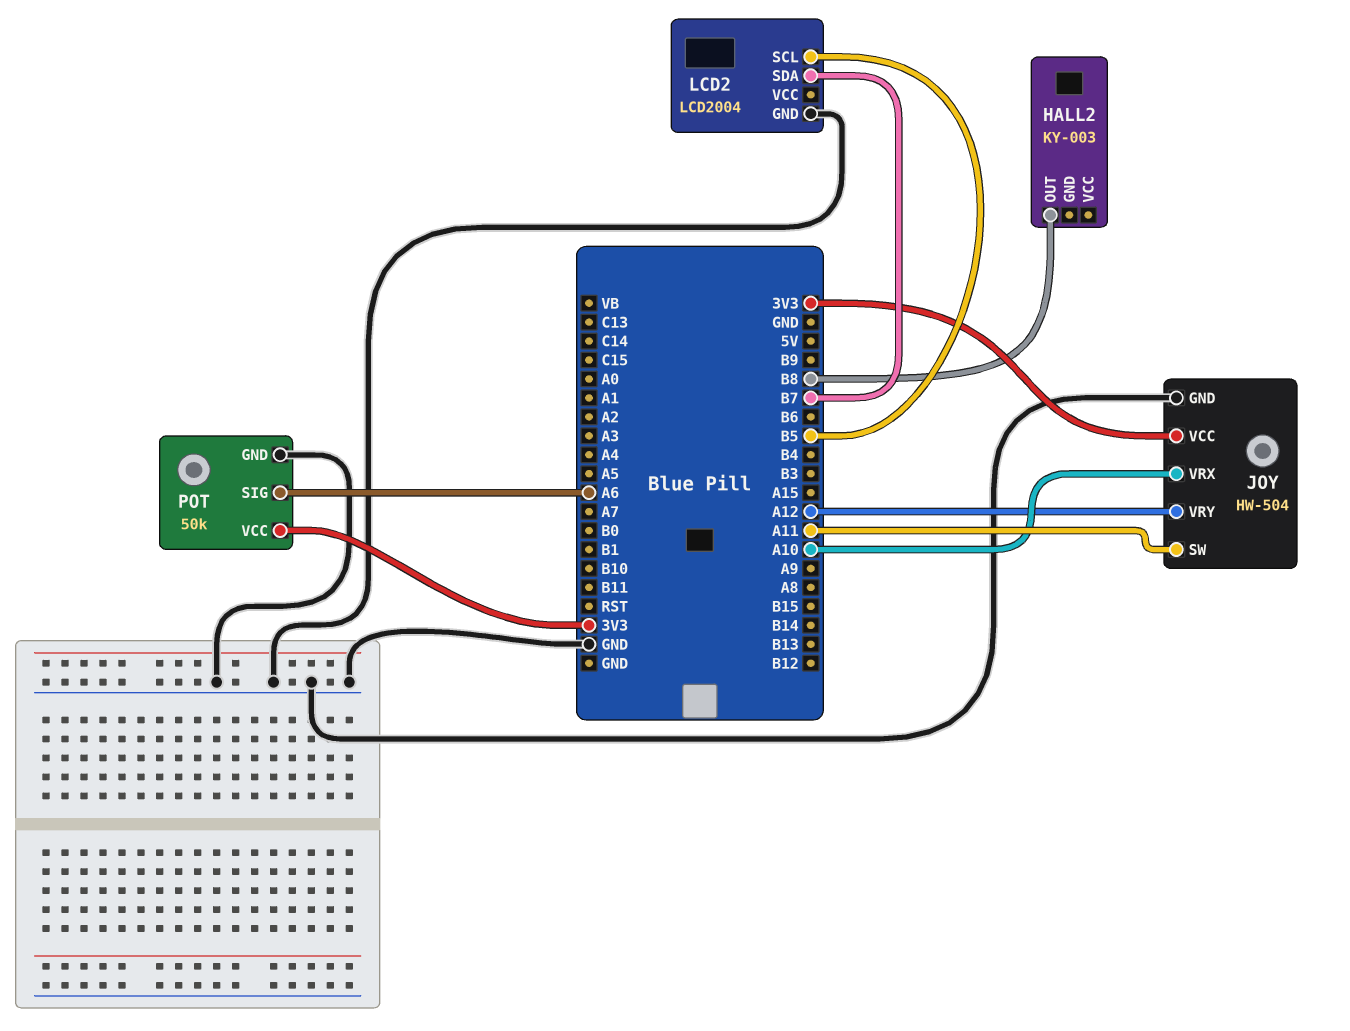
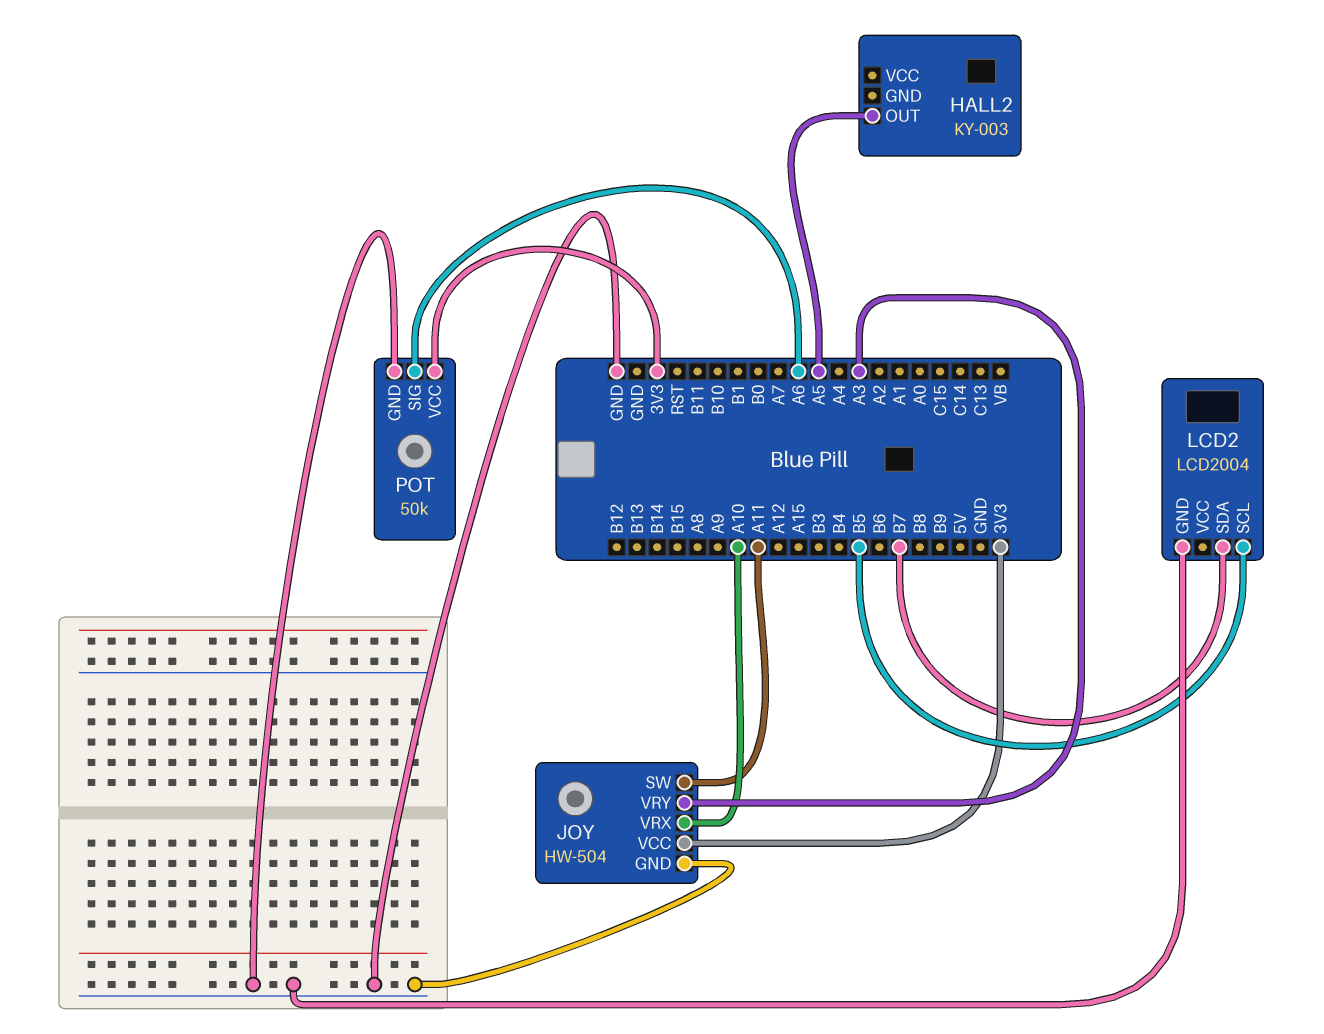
HALL2 pin OUT: B8 -> A5
JOY pin VRY: A12 -> A3

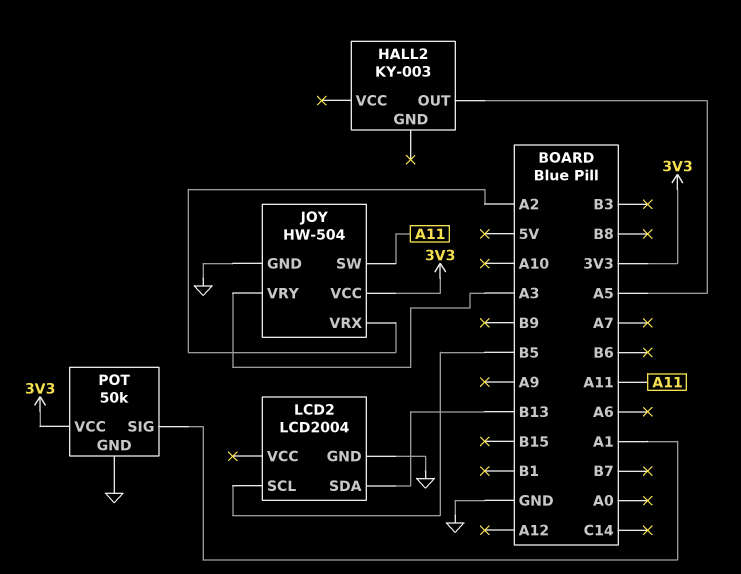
JOY pin VRX: A10 -> A2
LCD2 pin SDA: B7 -> B13
POT pin SIG: A6 -> A1

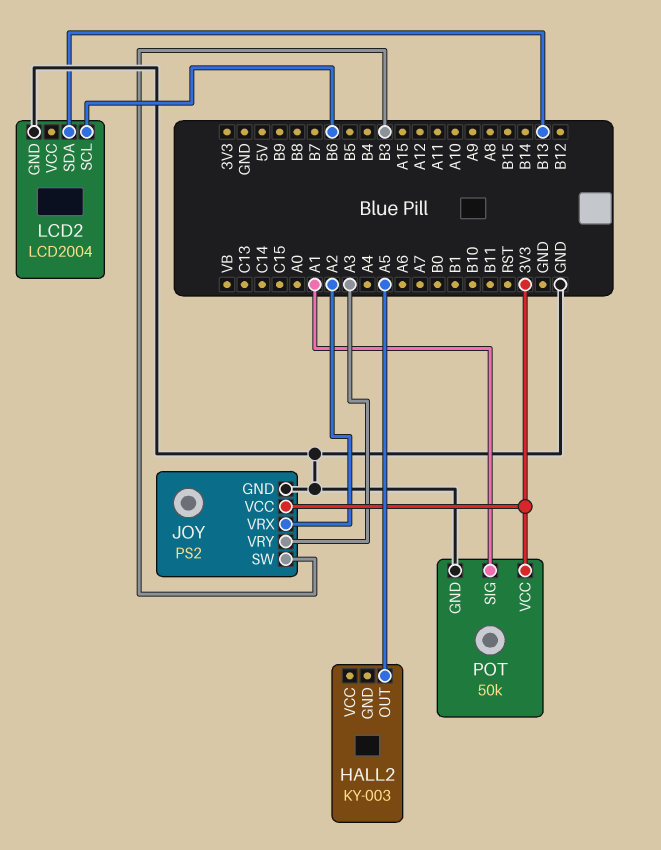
JOY: HW-504 -> PS2
JOY pin SW: A11 -> B3
LCD2 pin SCL: B5 -> B6

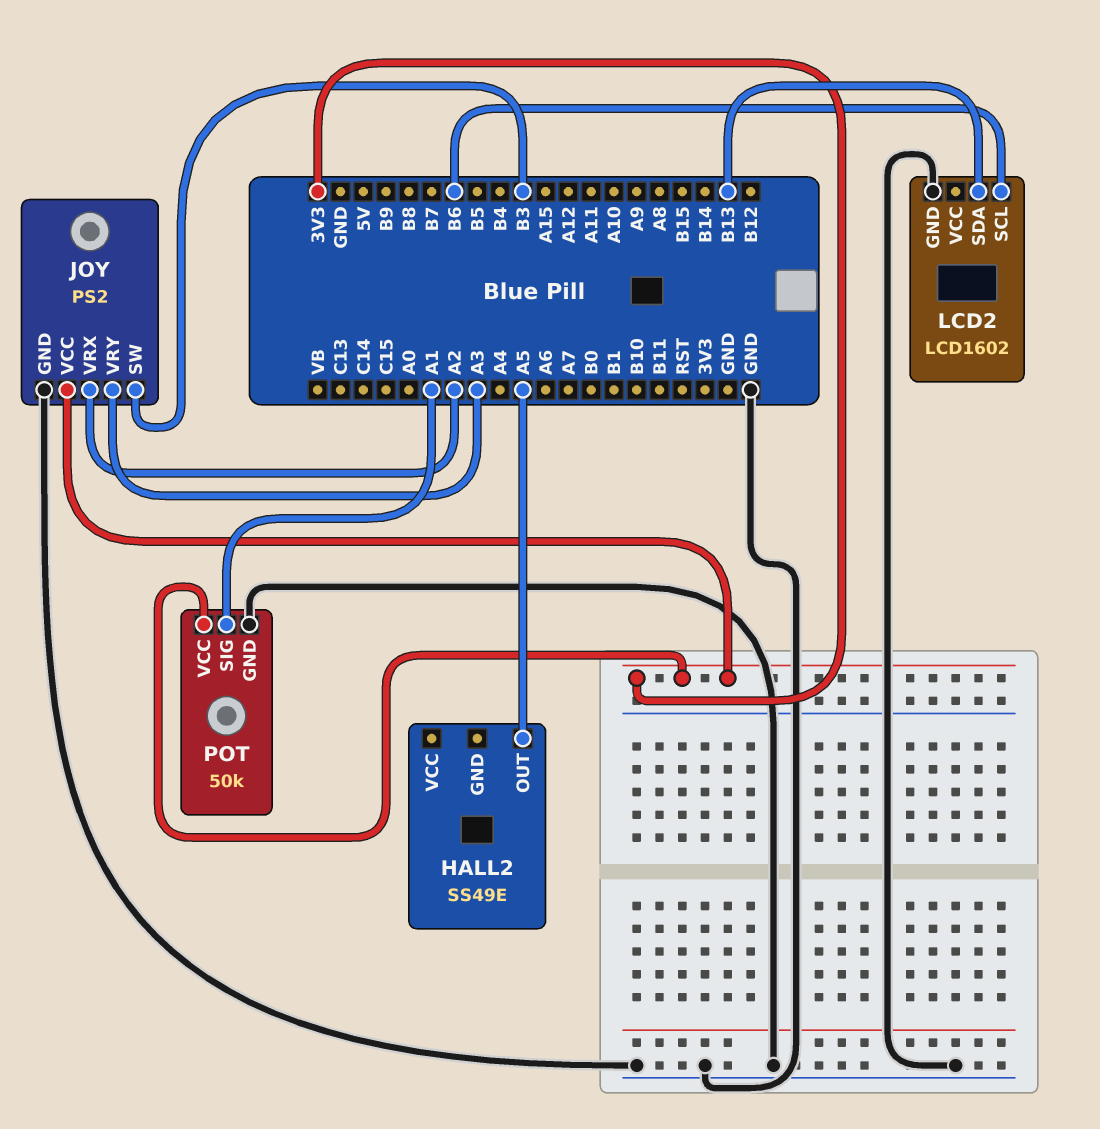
HALL2: KY-003 -> SS49E
LCD2: LCD2004 -> LCD1602

